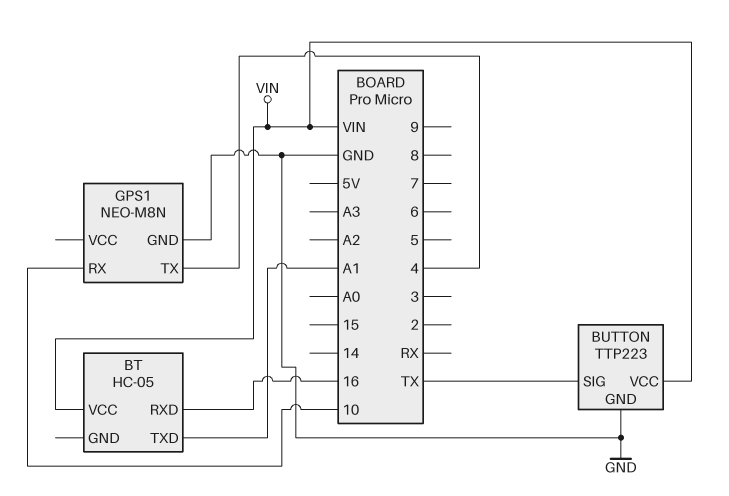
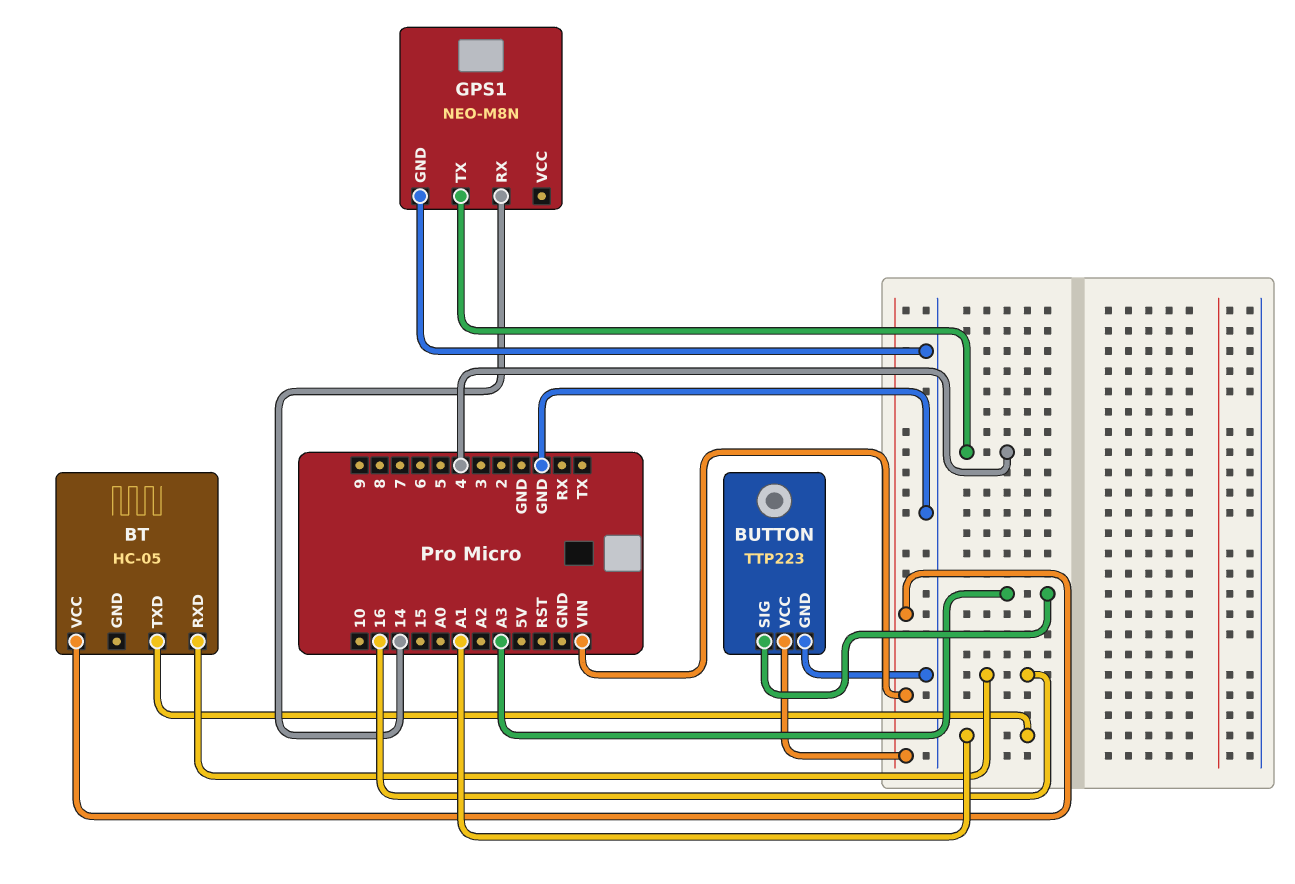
BUTTON pin SIG: TX -> A3
GPS1 pin RX: 10 -> 14

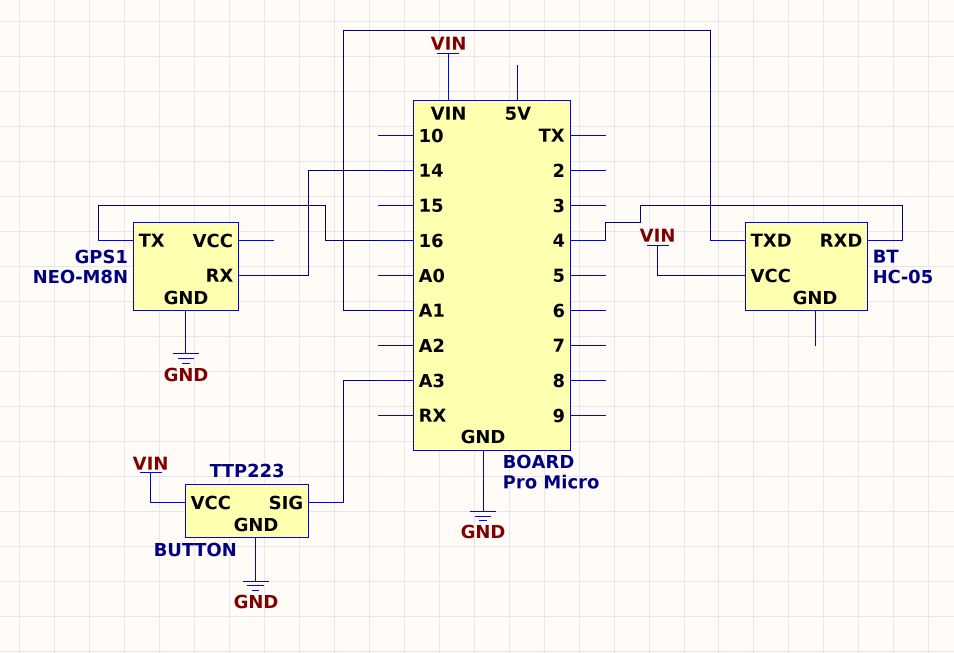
BT pin RXD: 16 -> 4
GPS1 pin TX: 4 -> 16

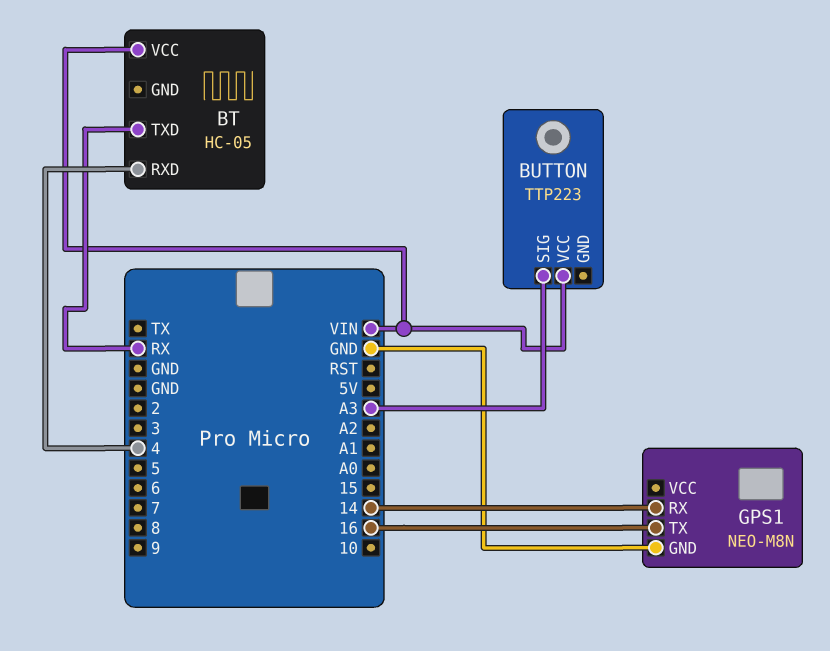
BT pin TXD: A1 -> RX
BUTTON pin GND: GND -> none

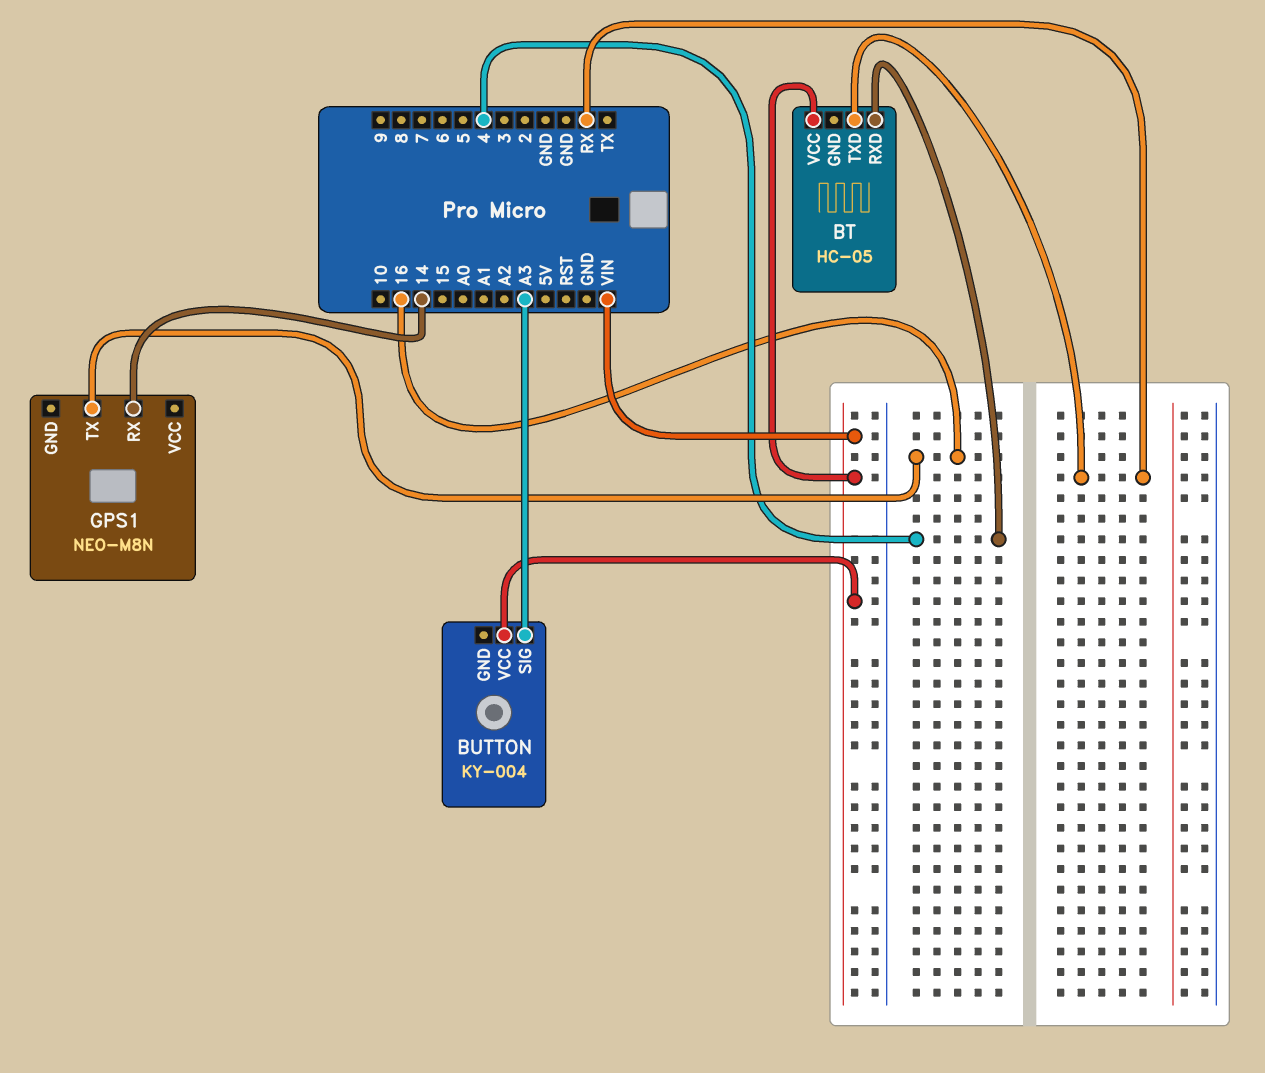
BUTTON: TTP223 -> KY-004
GPS1 pin GND: GND -> none

